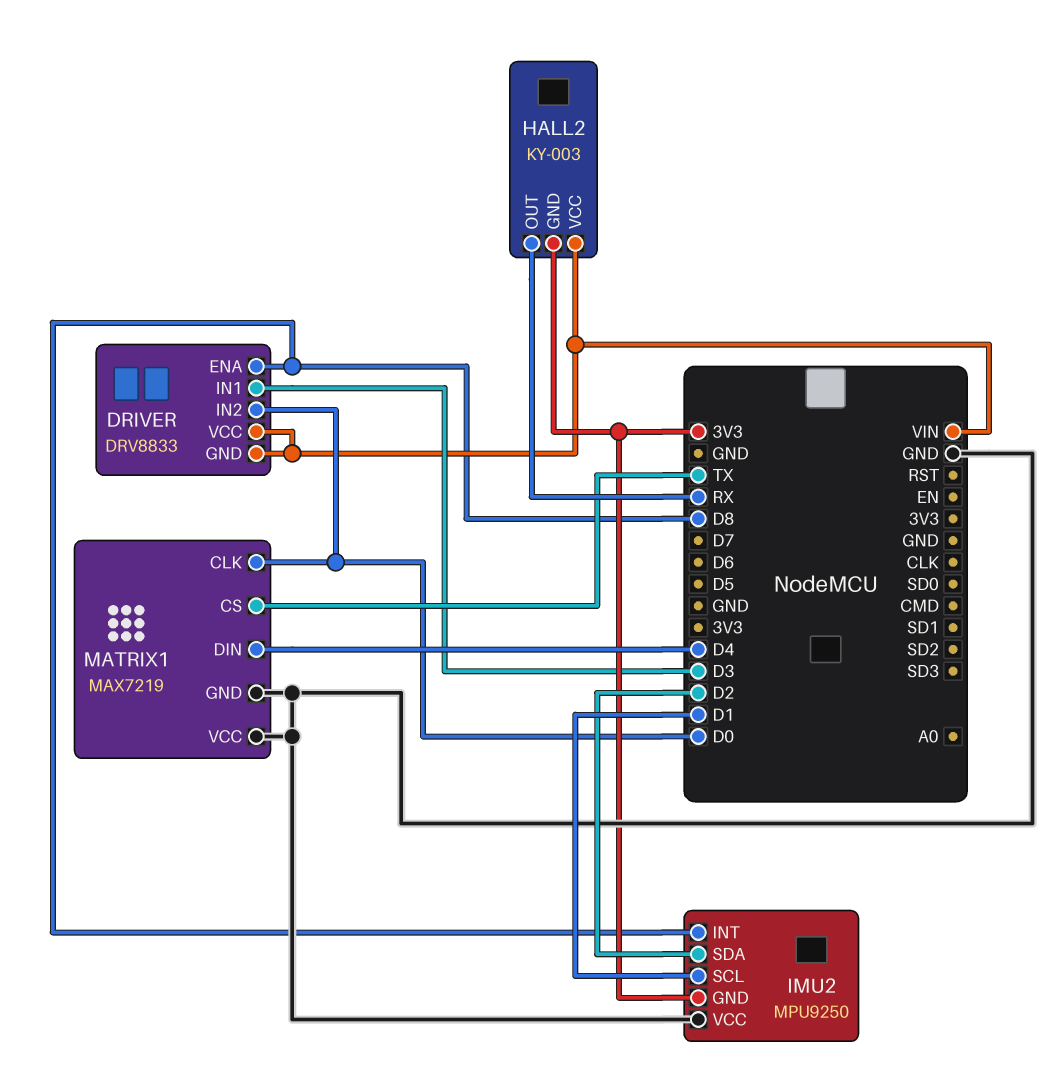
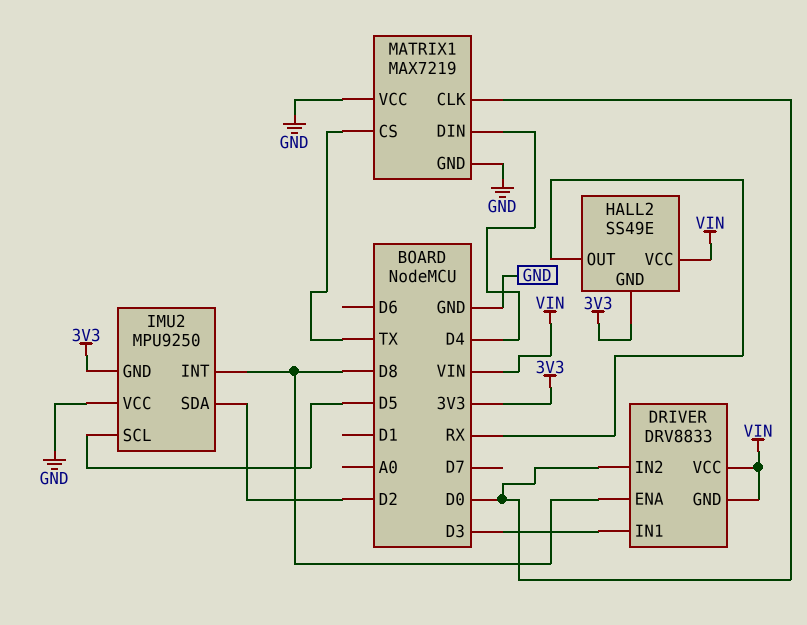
HALL2: KY-003 -> SS49E
IMU2 pin SCL: D1 -> D5

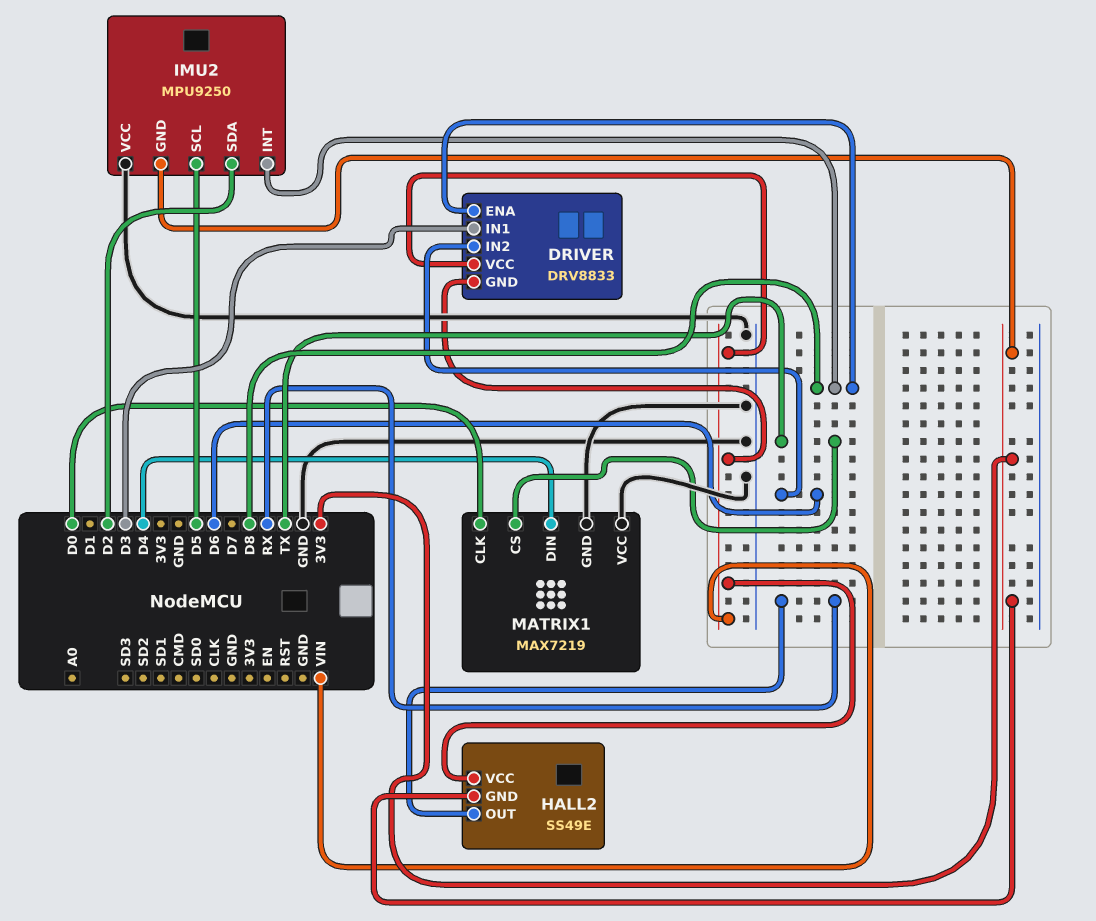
DRIVER pin IN2: D0 -> D6

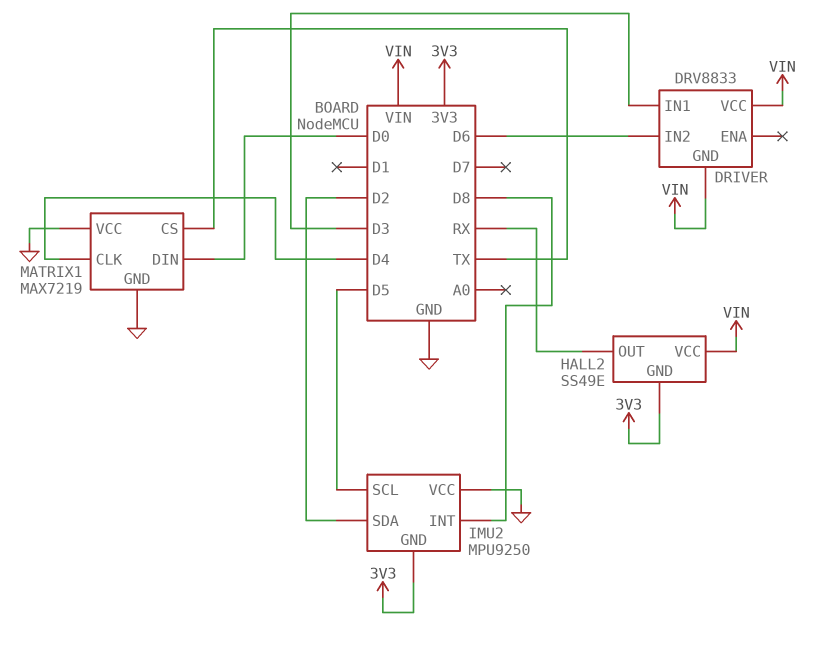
DRIVER pin ENA: D8 -> none
MATRIX1 pin CLK: D0 -> D4
MATRIX1 pin DIN: D4 -> D0

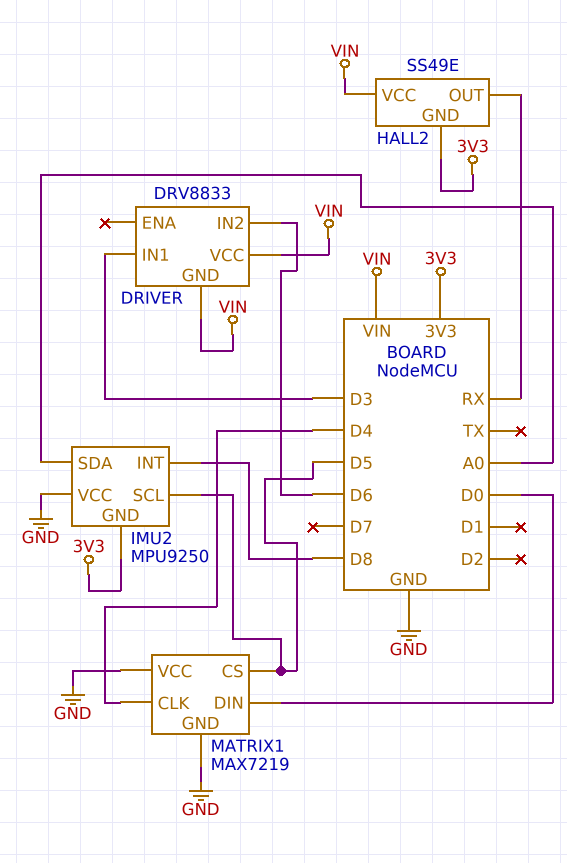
IMU2 pin SDA: D2 -> A0
MATRIX1 pin CS: TX -> D5

